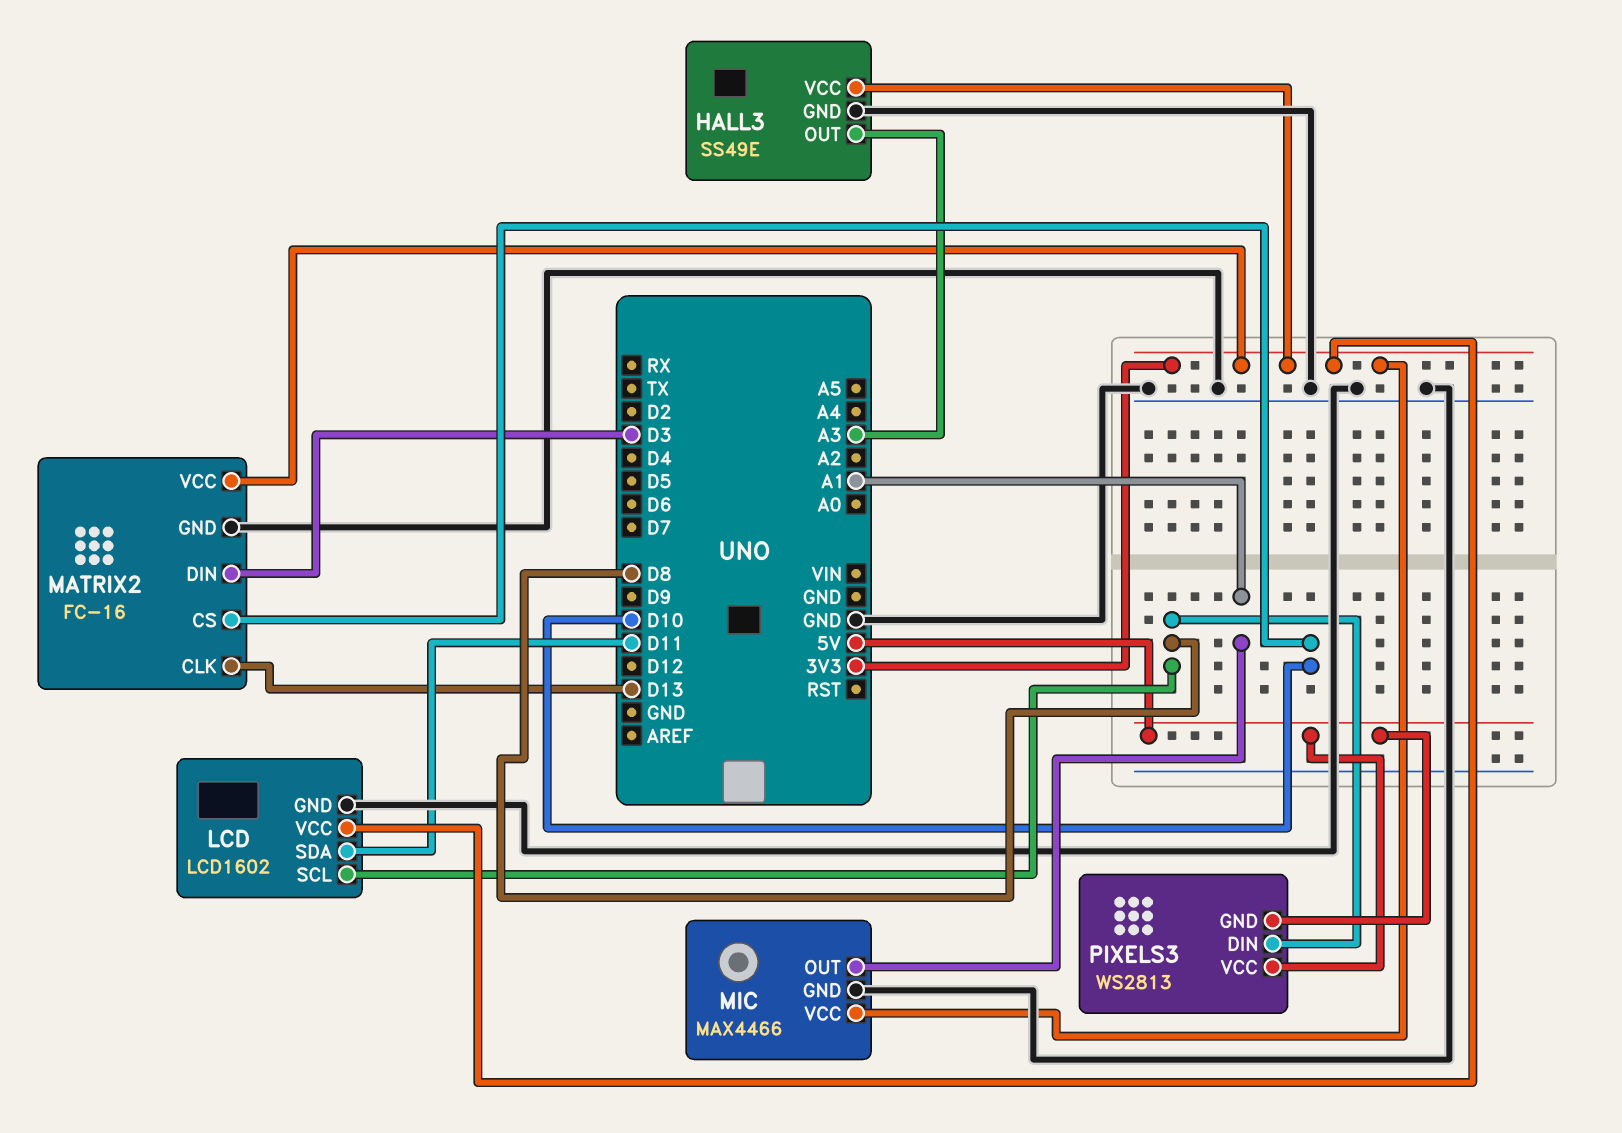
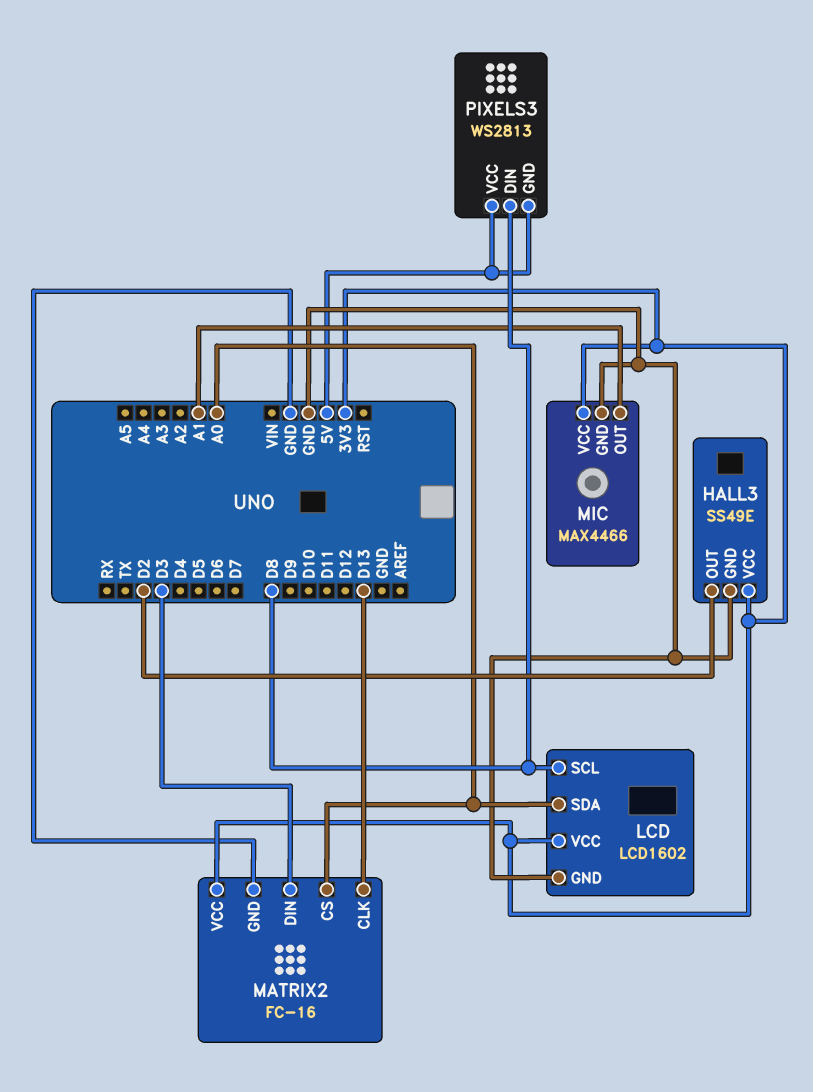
HALL3 pin OUT: A3 -> D2
LCD pin SDA: D11 -> A0
MATRIX2 pin CS: D10 -> A0

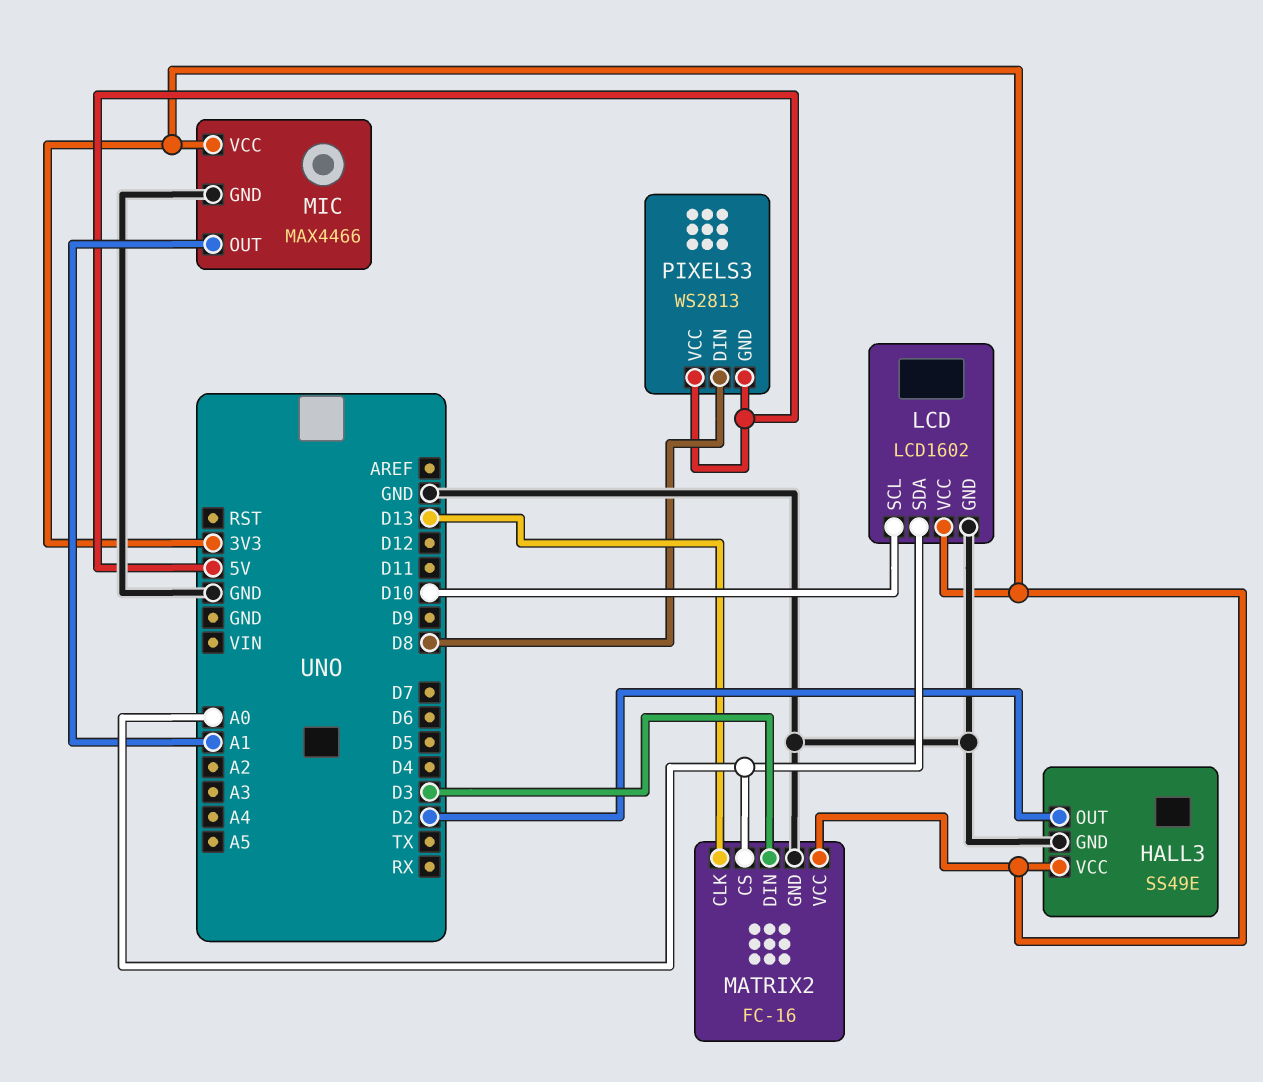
LCD pin SCL: D8 -> D10

